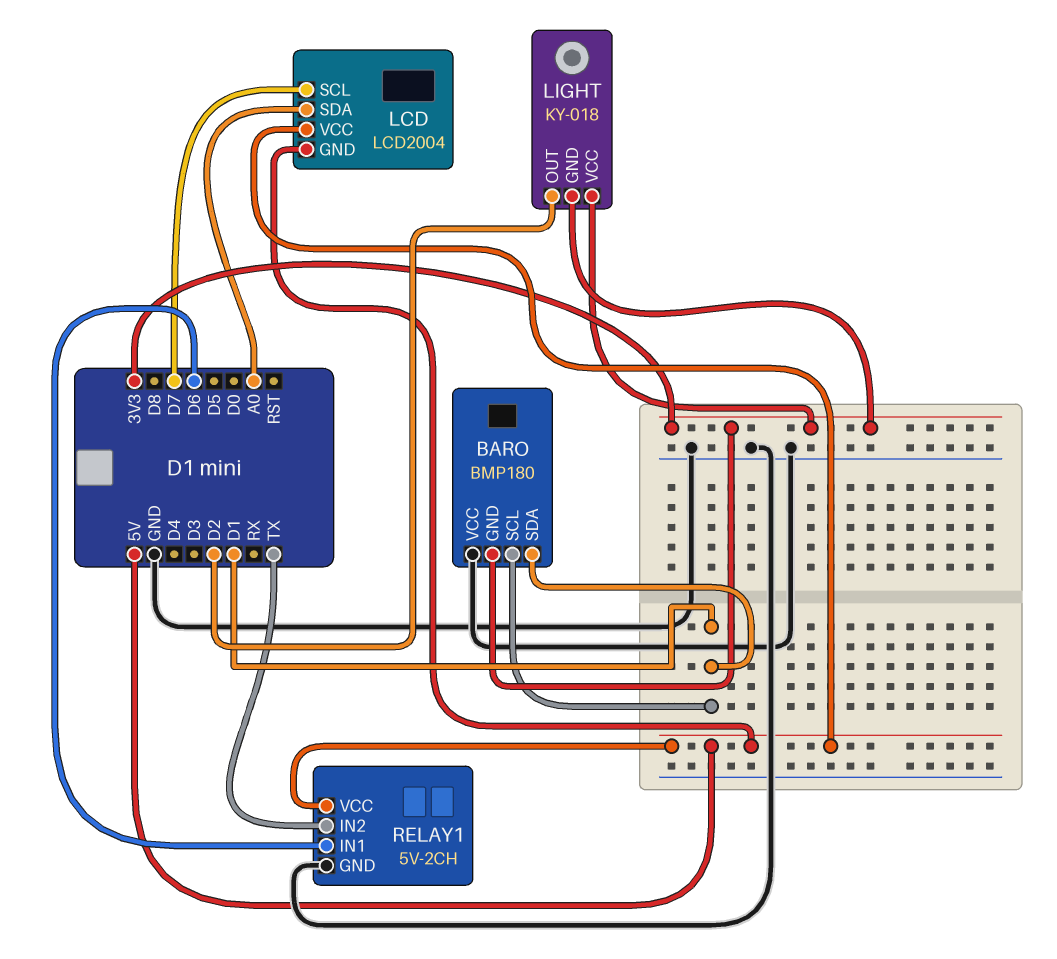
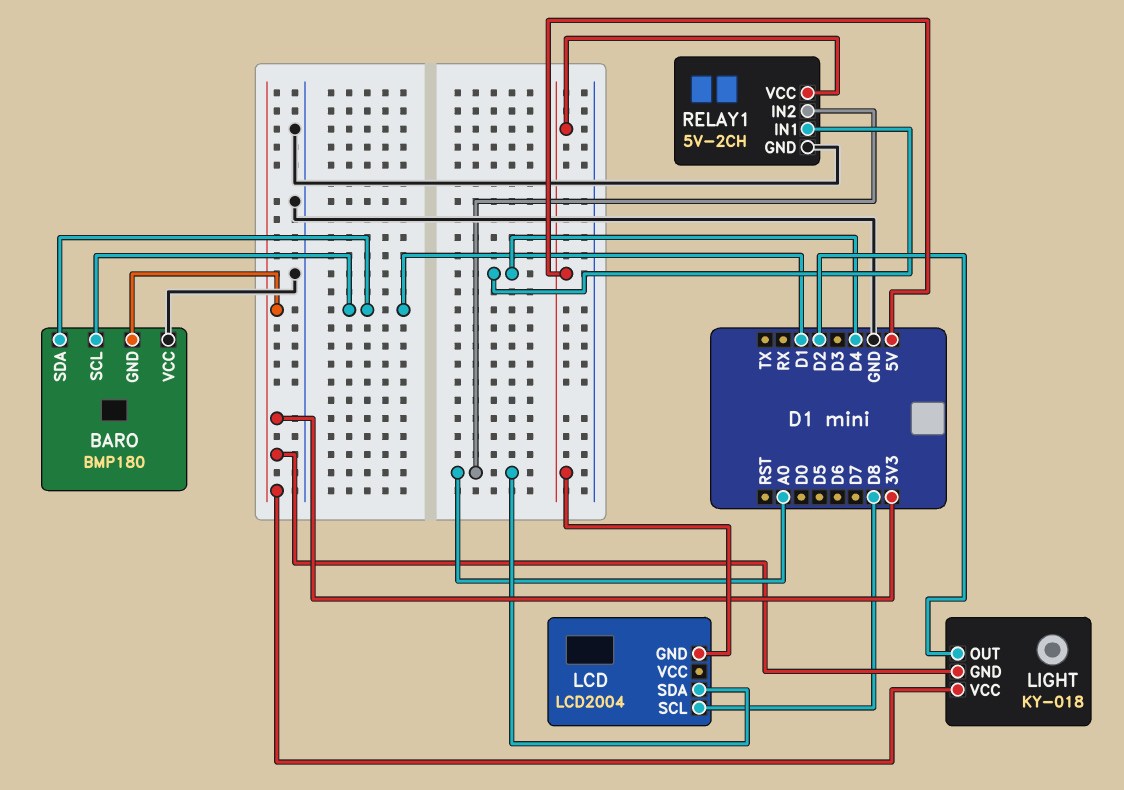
LCD pin SCL: D7 -> D8
LCD pin VCC: 5V -> none
RELAY1 pin IN1: D6 -> D4
RELAY1 pin IN2: TX -> A0

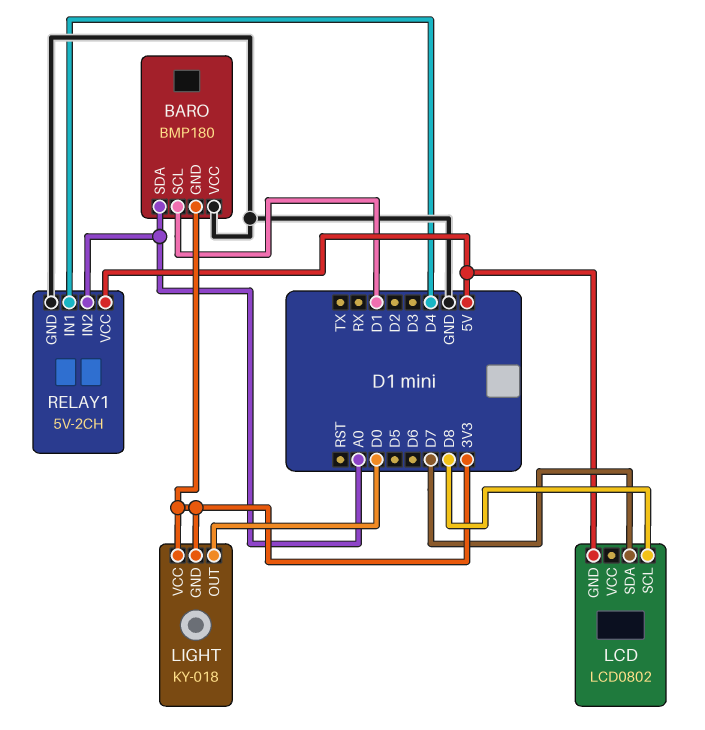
BARO pin SDA: D1 -> A0
LCD: LCD2004 -> LCD0802
LCD pin SDA: A0 -> D7
LIGHT pin OUT: D2 -> D0

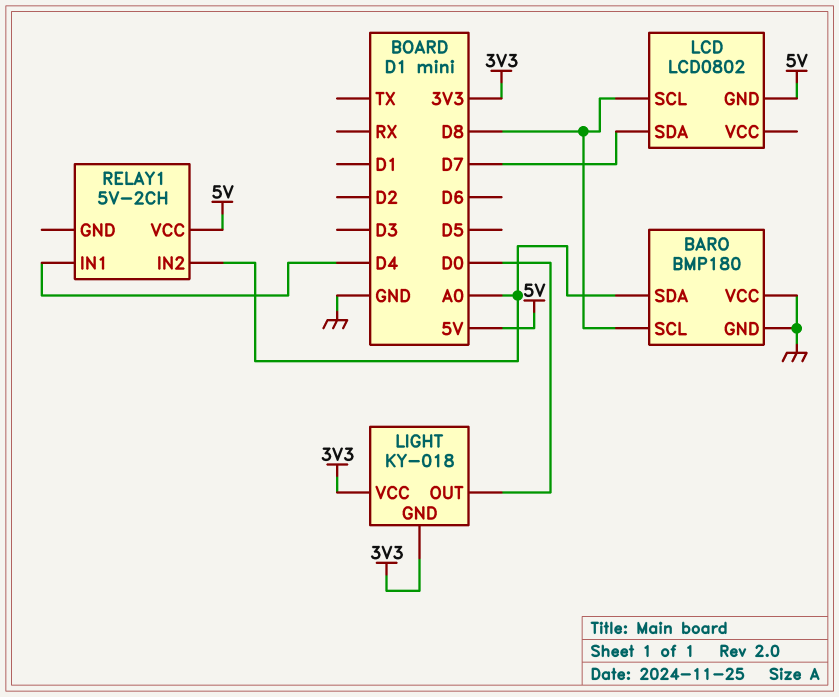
BARO pin GND: 3V3 -> GND
BARO pin SCL: D1 -> D8
RELAY1 pin GND: GND -> none

